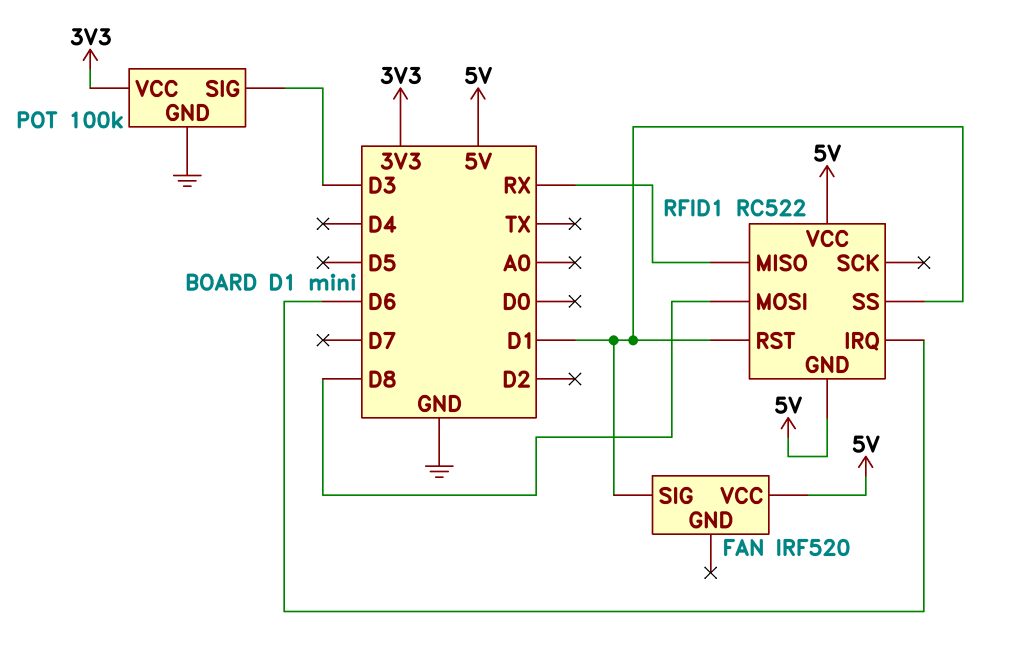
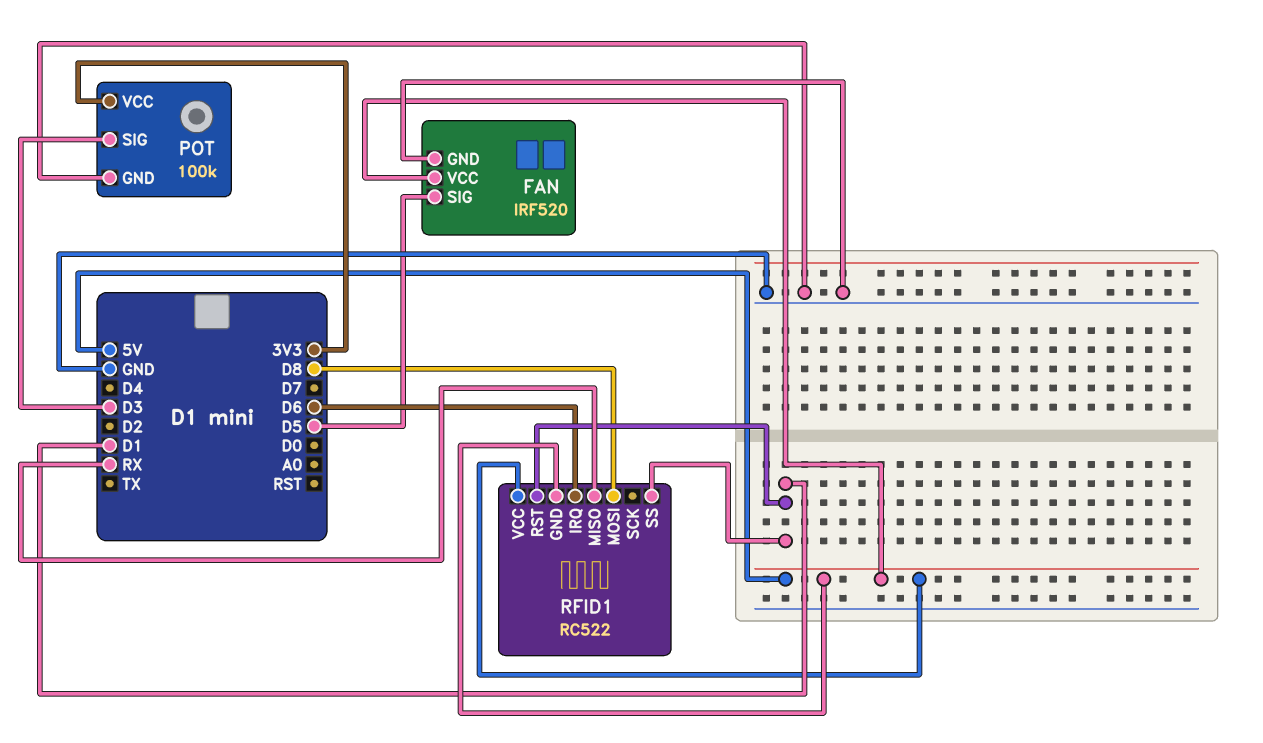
FAN pin GND: none -> GND
FAN pin SIG: D1 -> D5

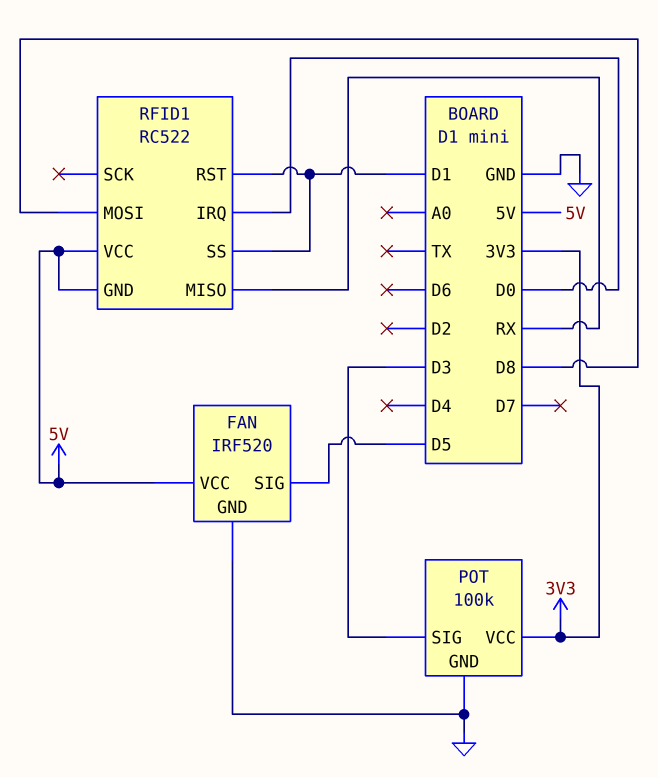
RFID1 pin IRQ: D6 -> D0

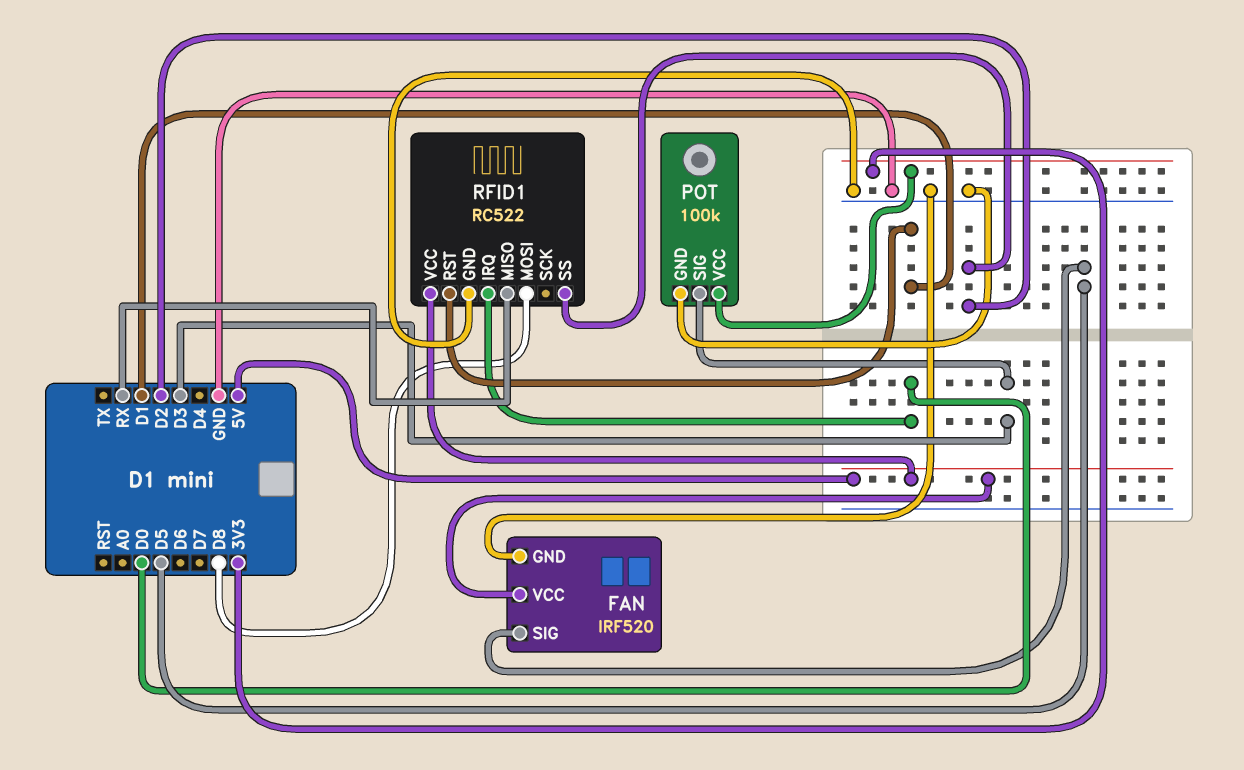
RFID1 pin GND: 5V -> GND
RFID1 pin SS: D1 -> D2

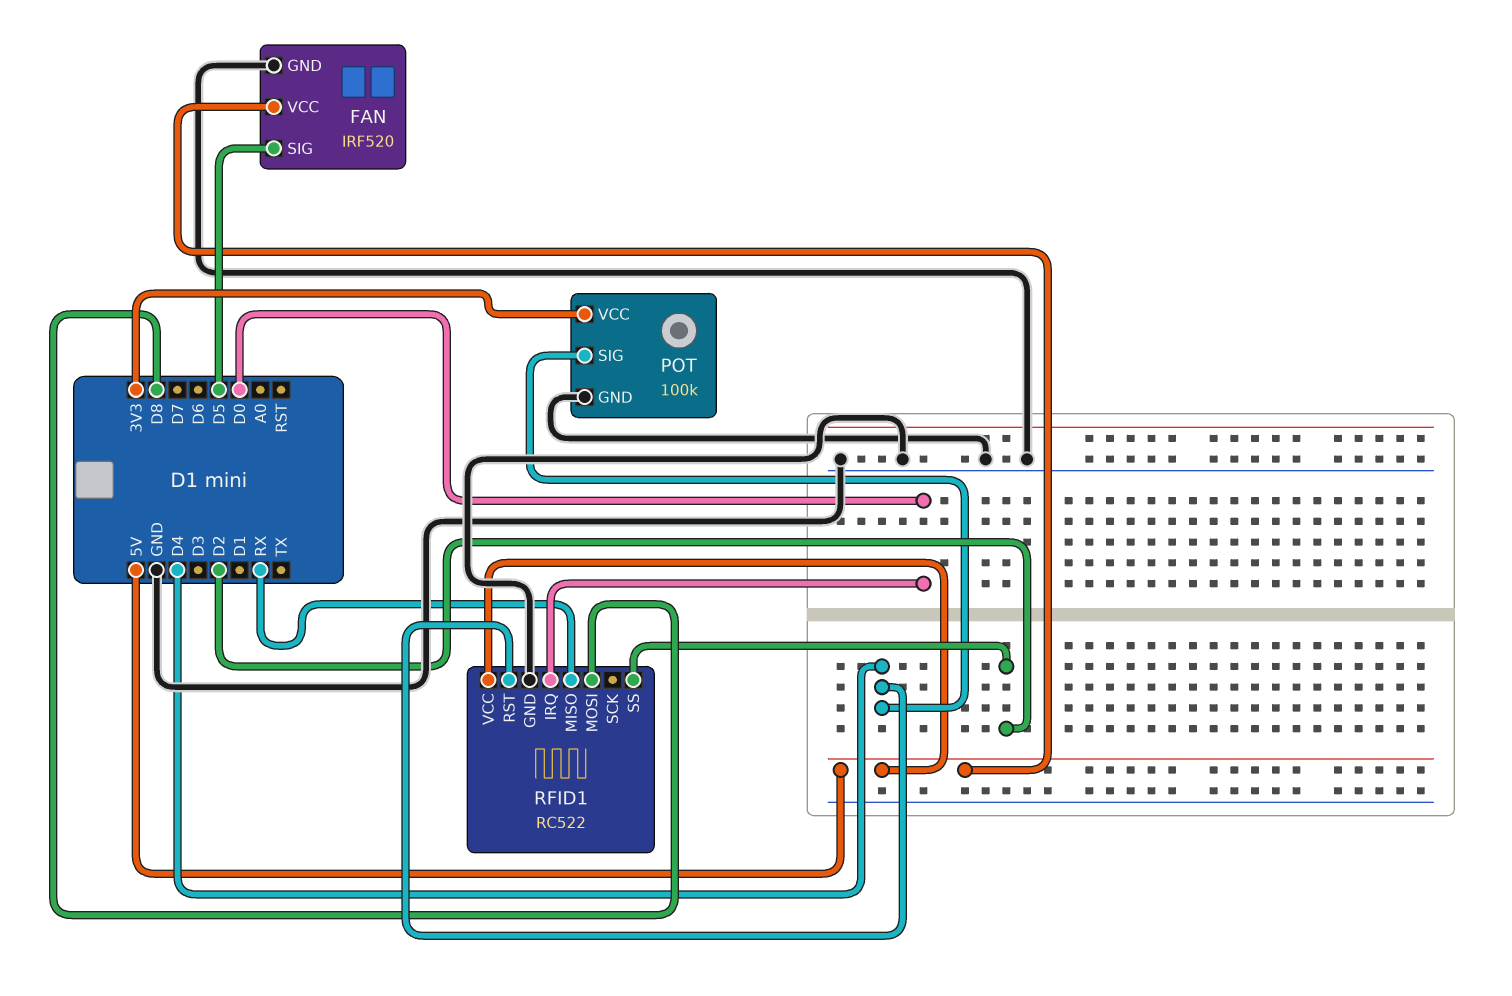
POT pin SIG: D3 -> D4
RFID1 pin RST: D1 -> D4

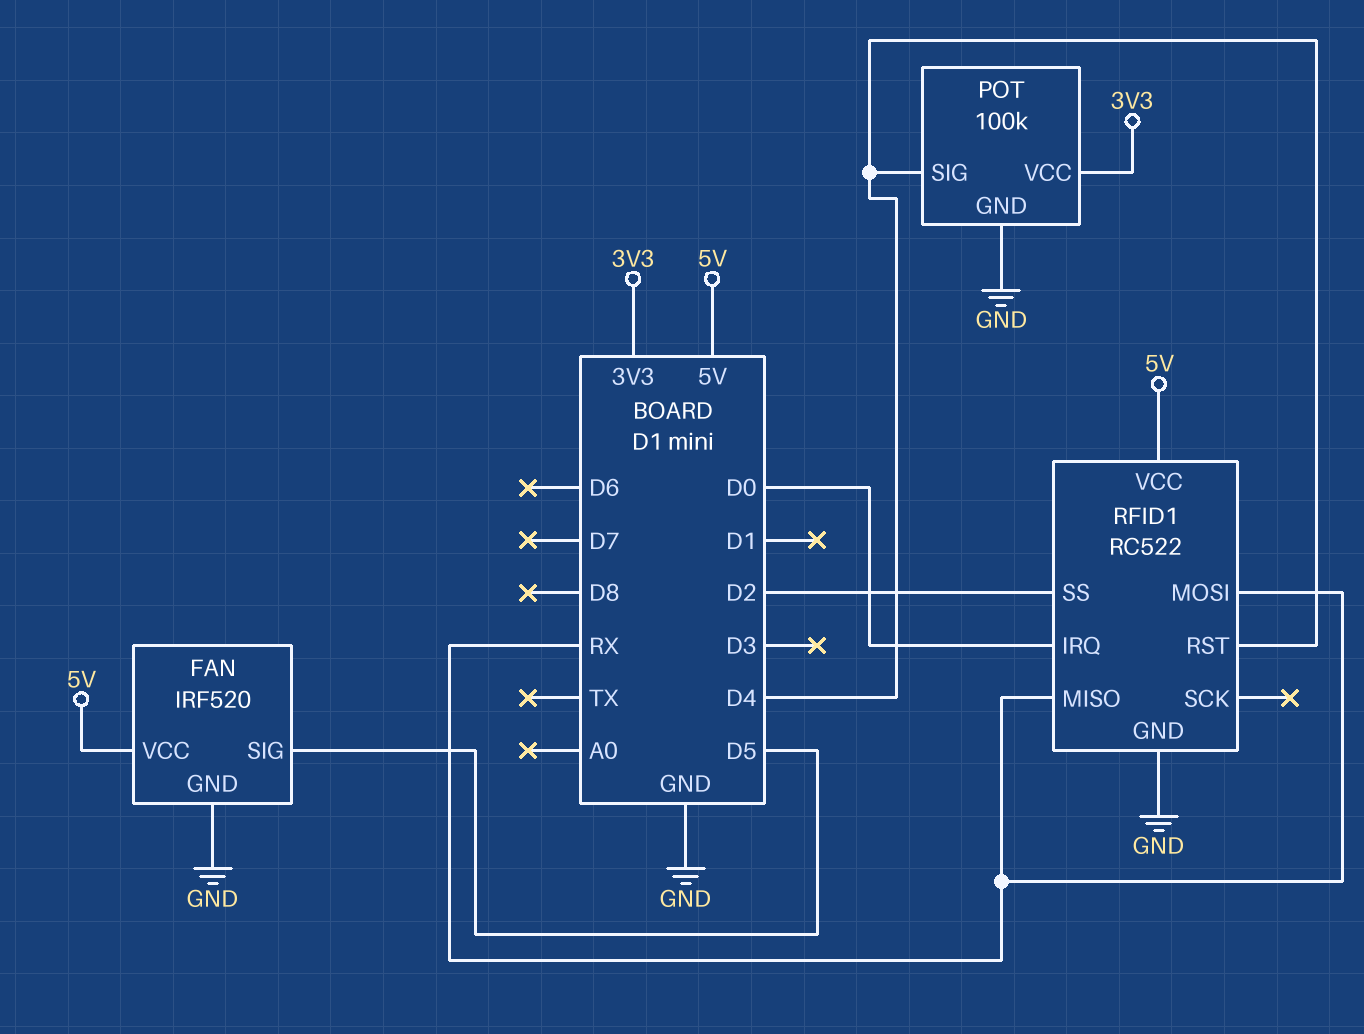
RFID1 pin MOSI: D8 -> RX

